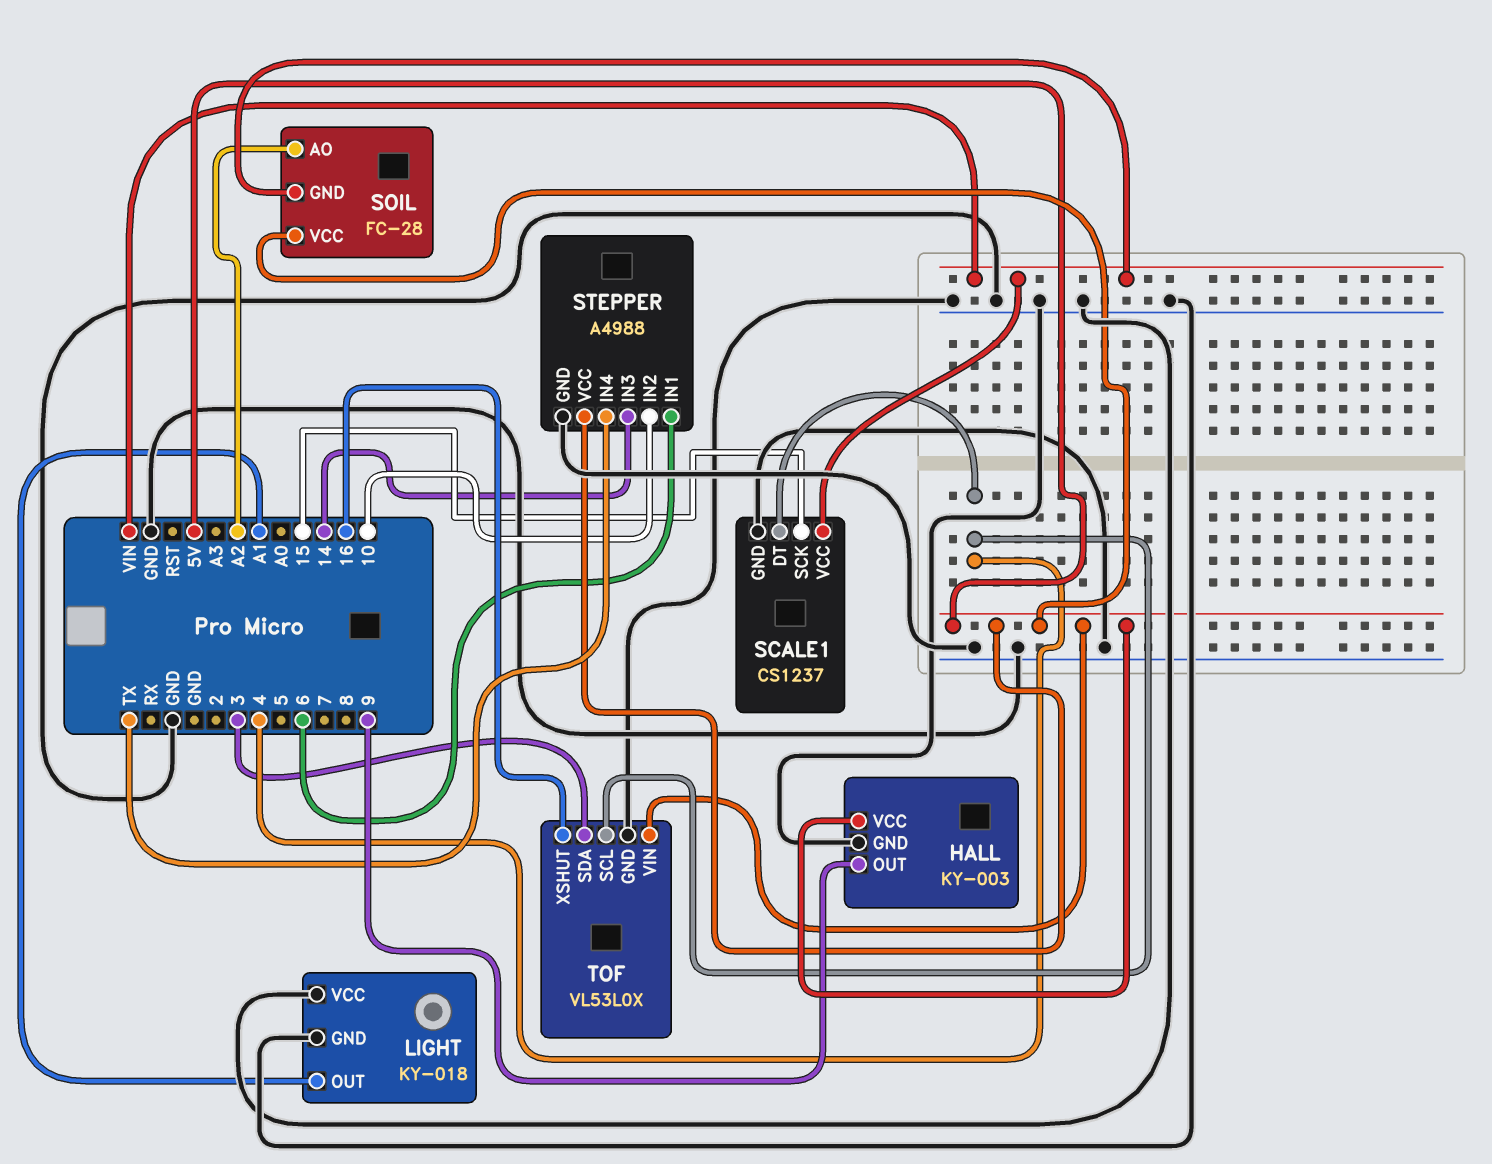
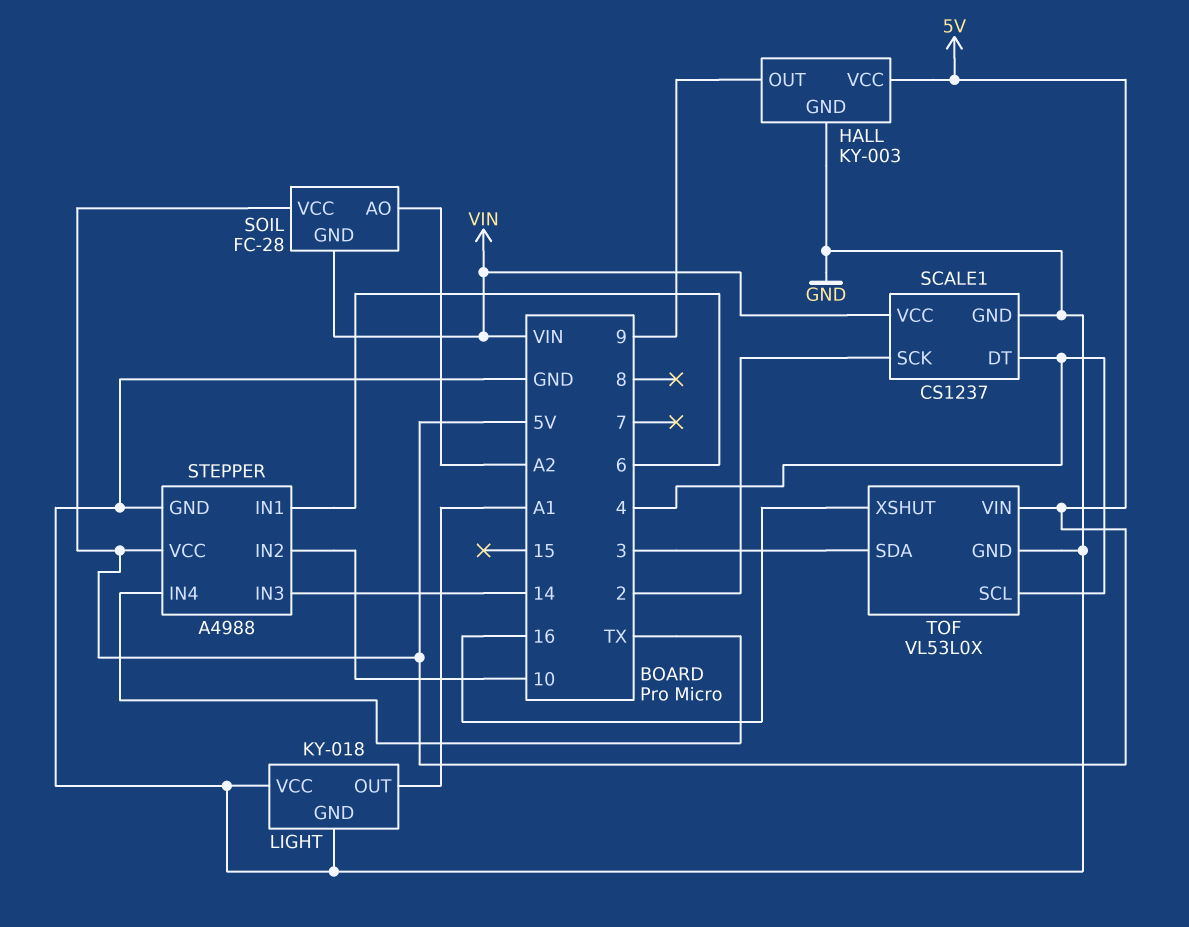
SCALE1 pin SCK: 15 -> 2

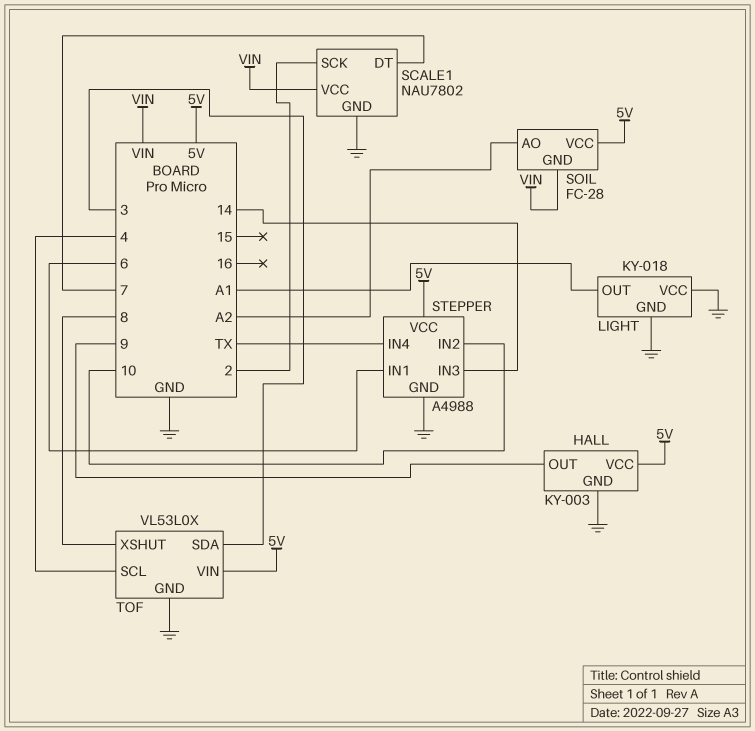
SCALE1: CS1237 -> NAU7802
SCALE1 pin DT: 4 -> 7
TOF pin XSHUT: 16 -> 8

